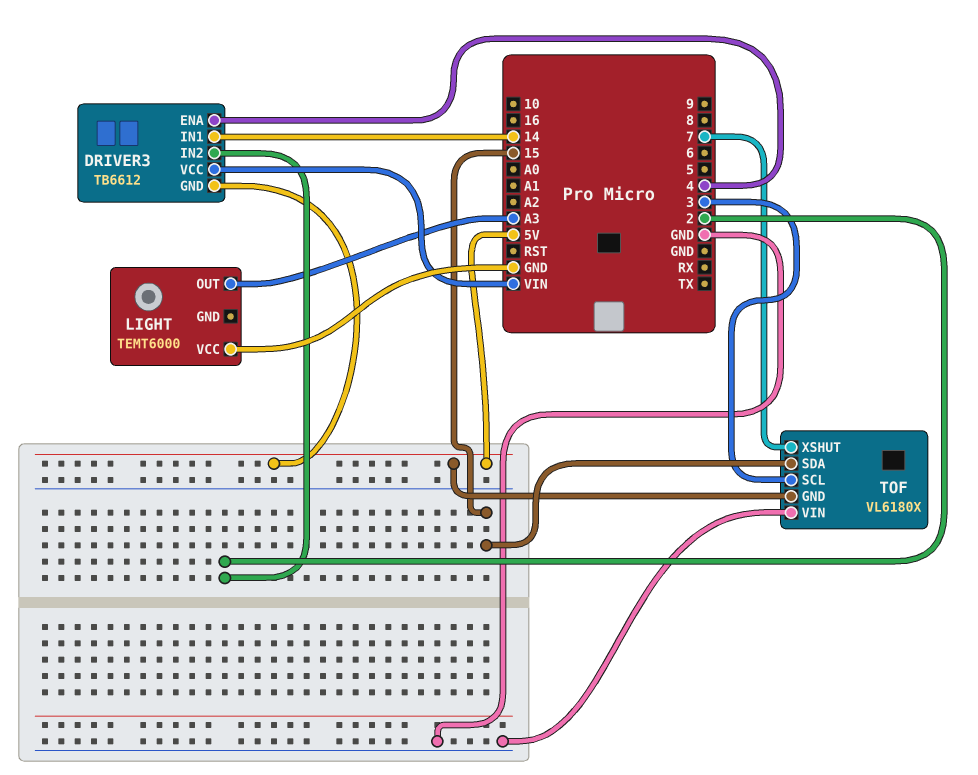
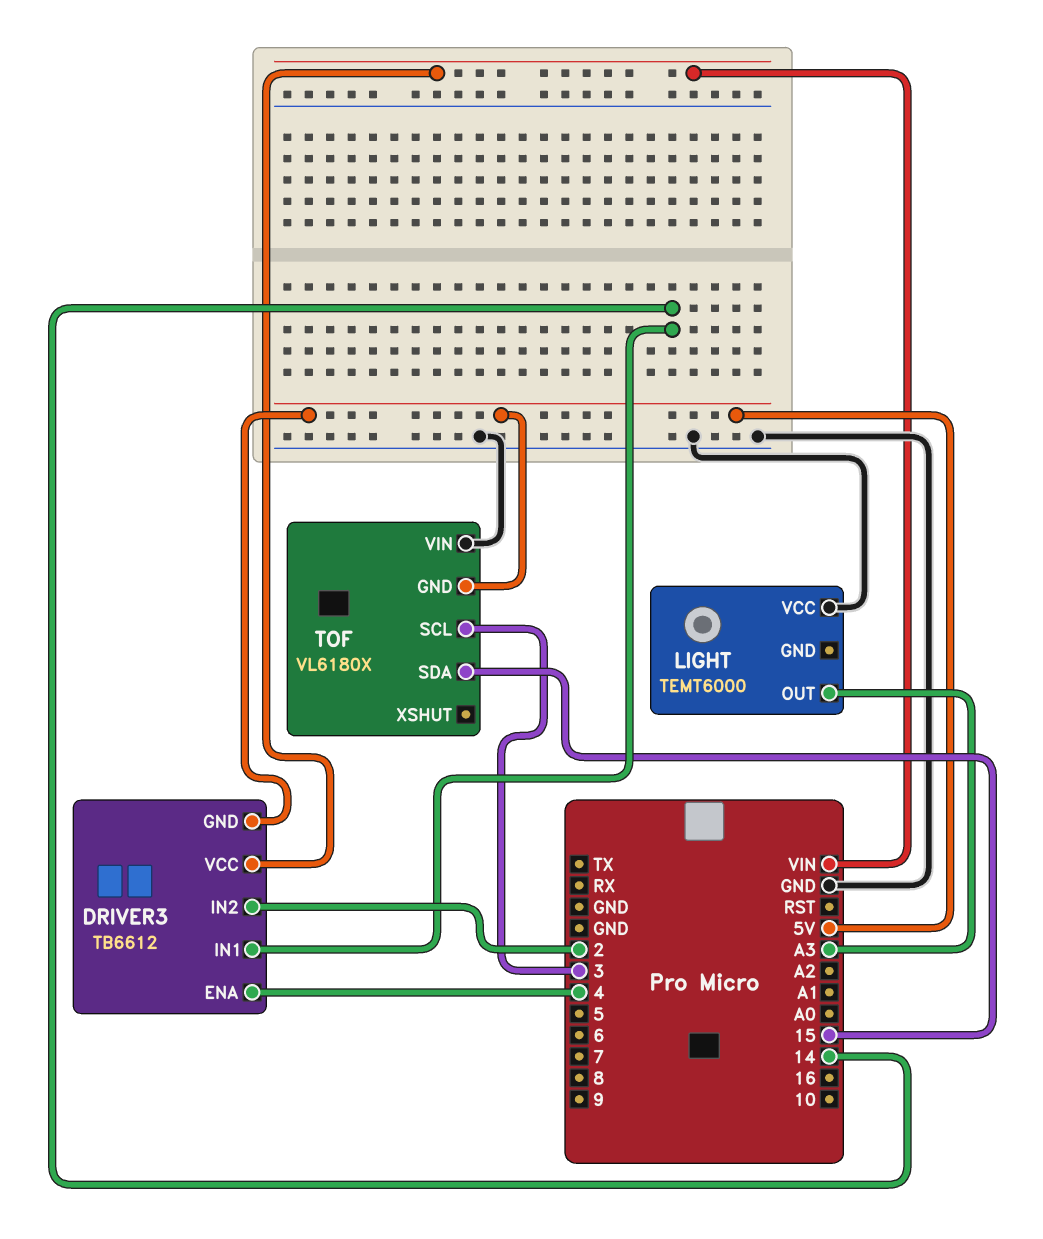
TOF pin XSHUT: 7 -> none

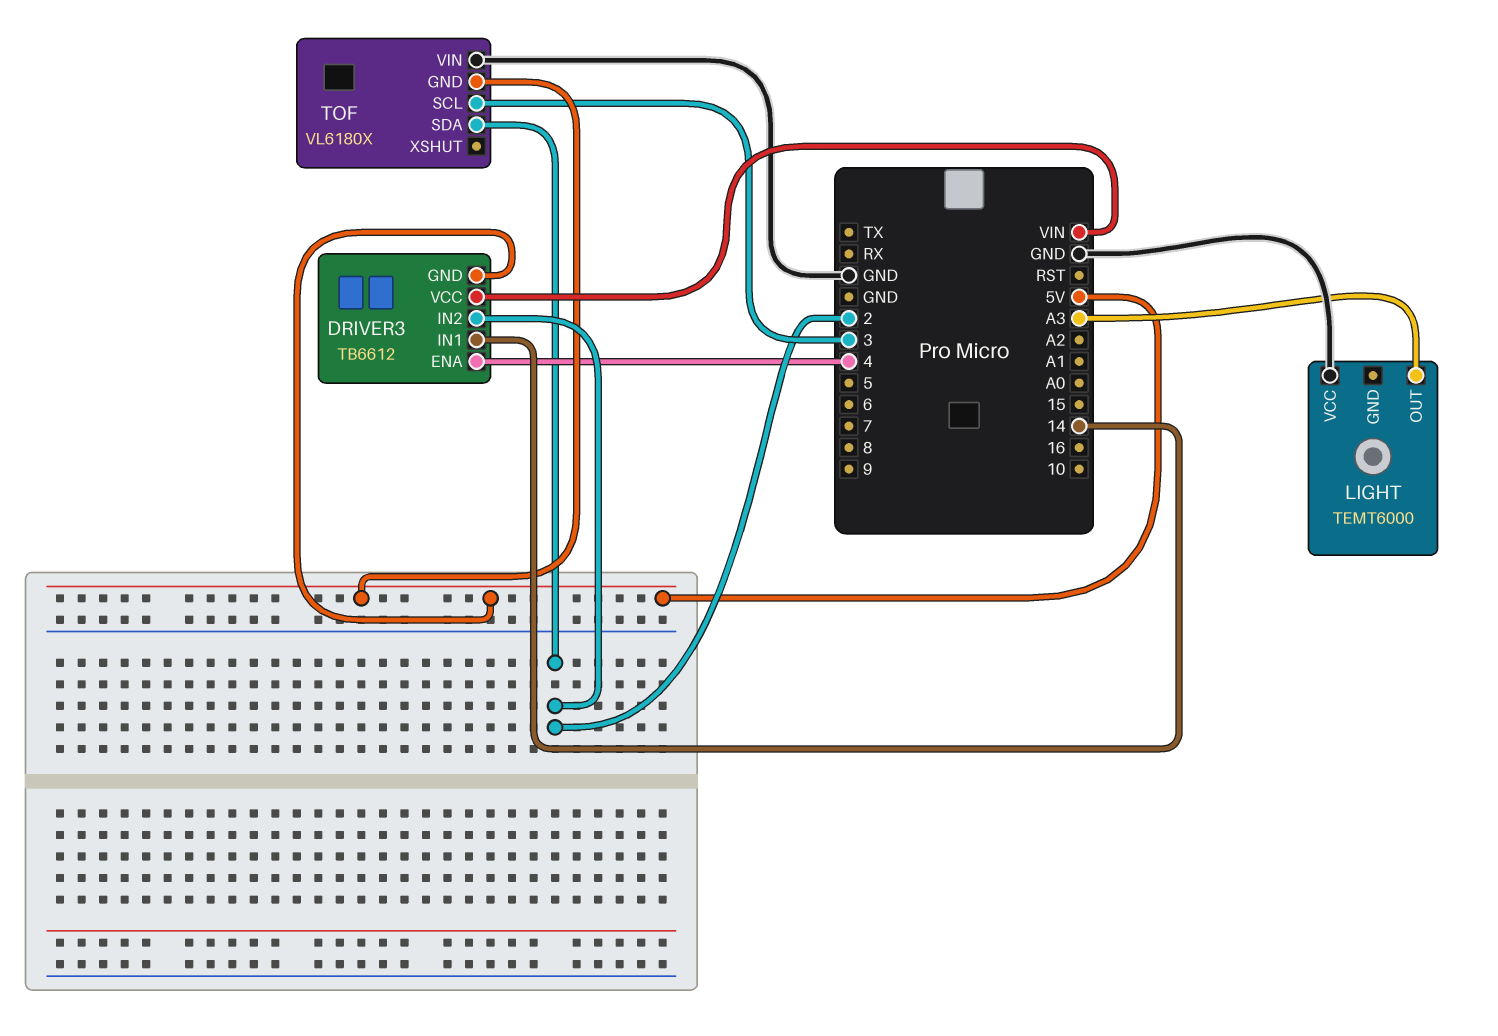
TOF pin SDA: 15 -> 2

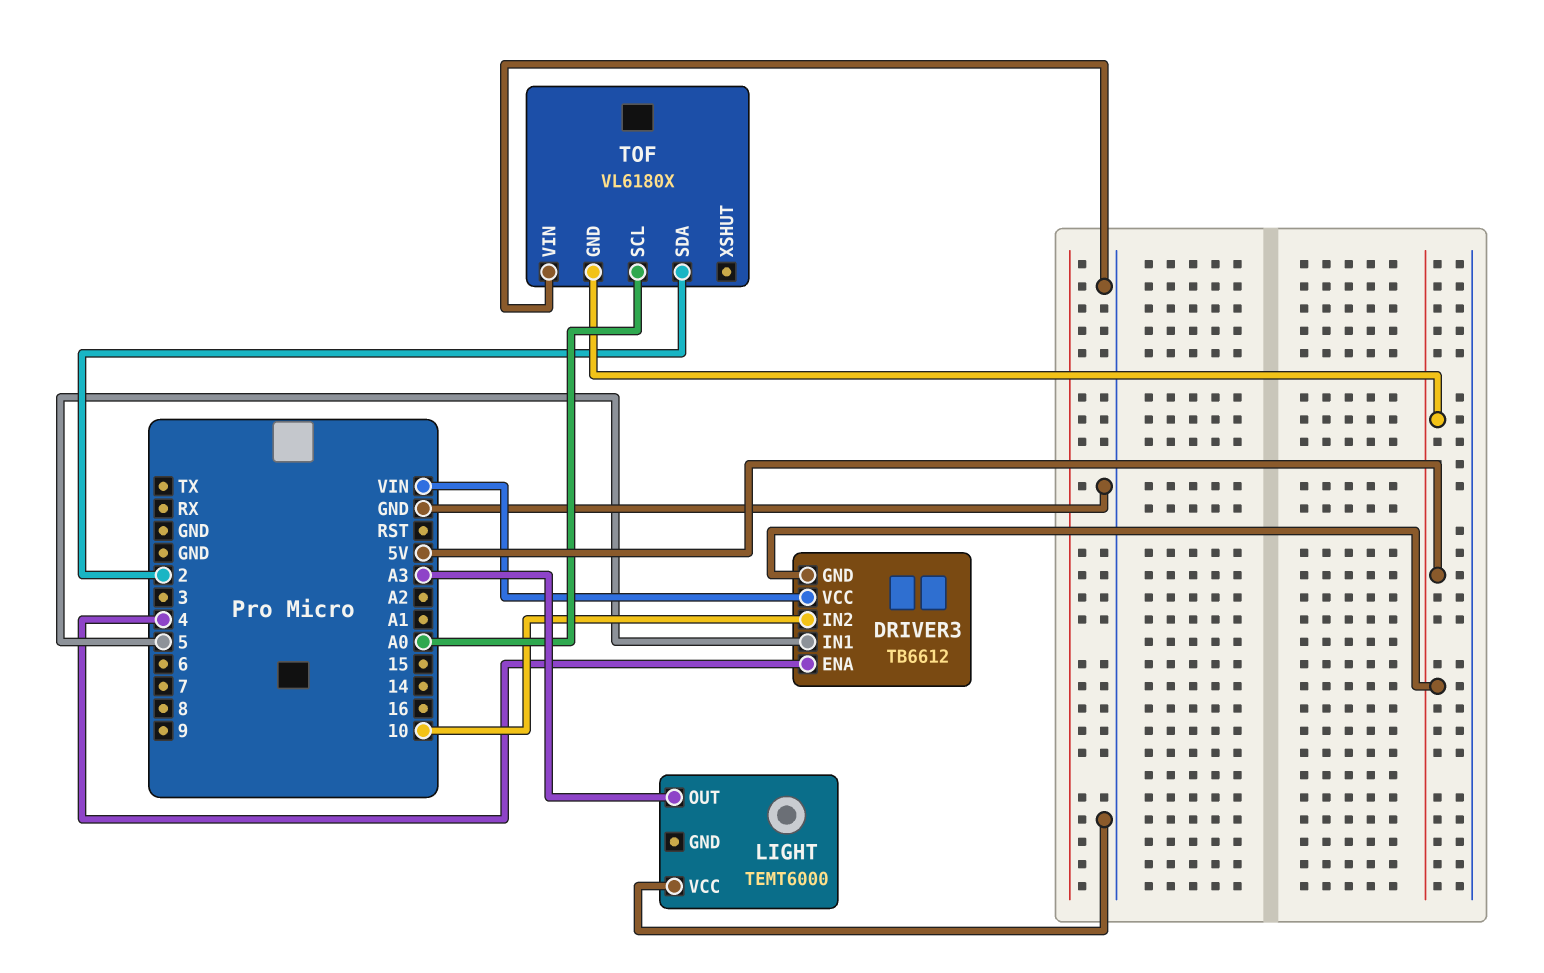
DRIVER3 pin IN1: 14 -> 5
DRIVER3 pin IN2: 2 -> 10
TOF pin SCL: 3 -> A0

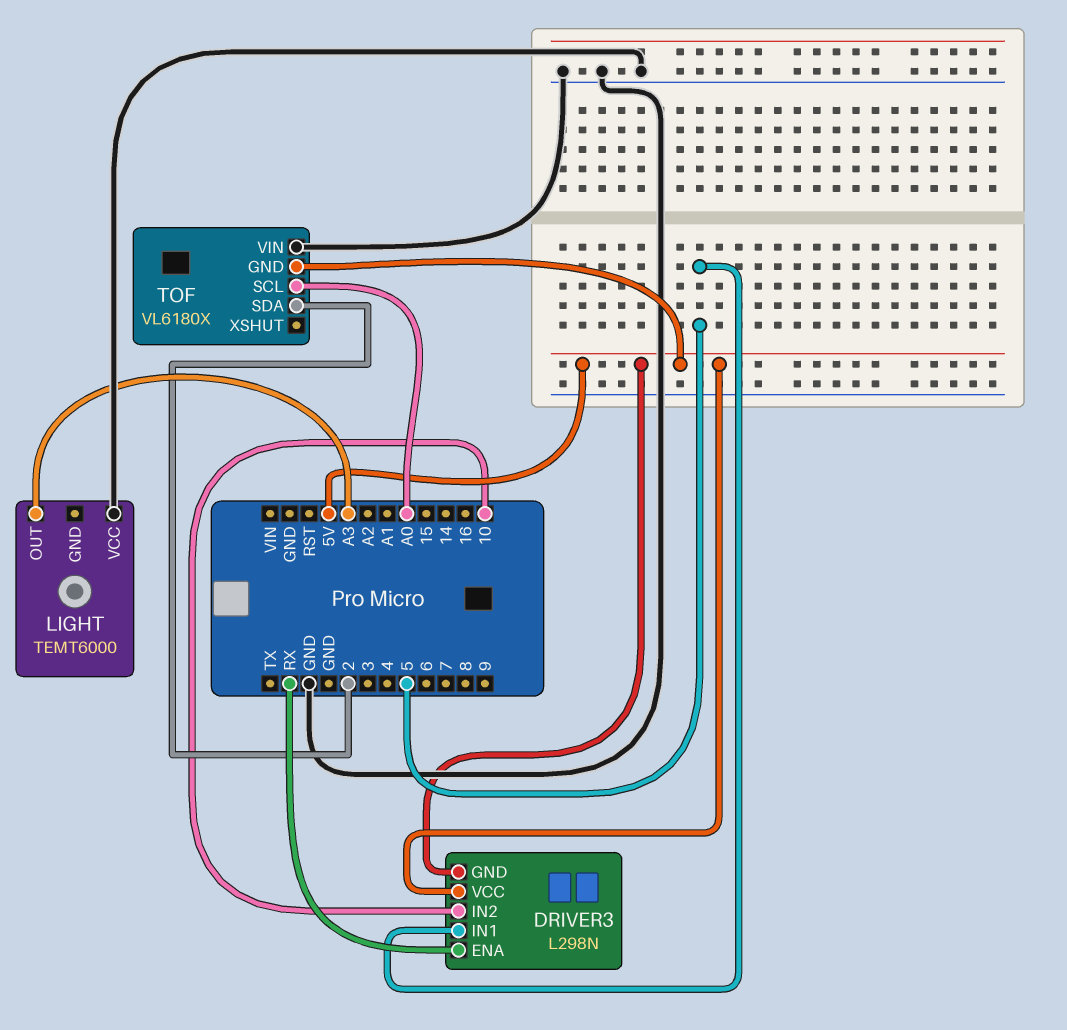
DRIVER3: TB6612 -> L298N
DRIVER3 pin ENA: 4 -> RX
DRIVER3 pin VCC: VIN -> 5V

